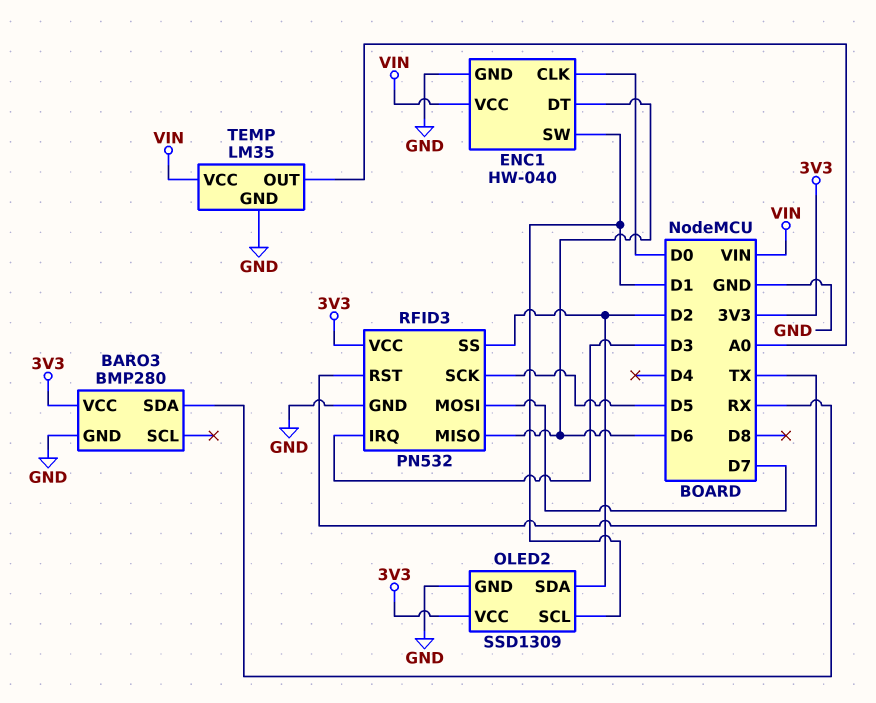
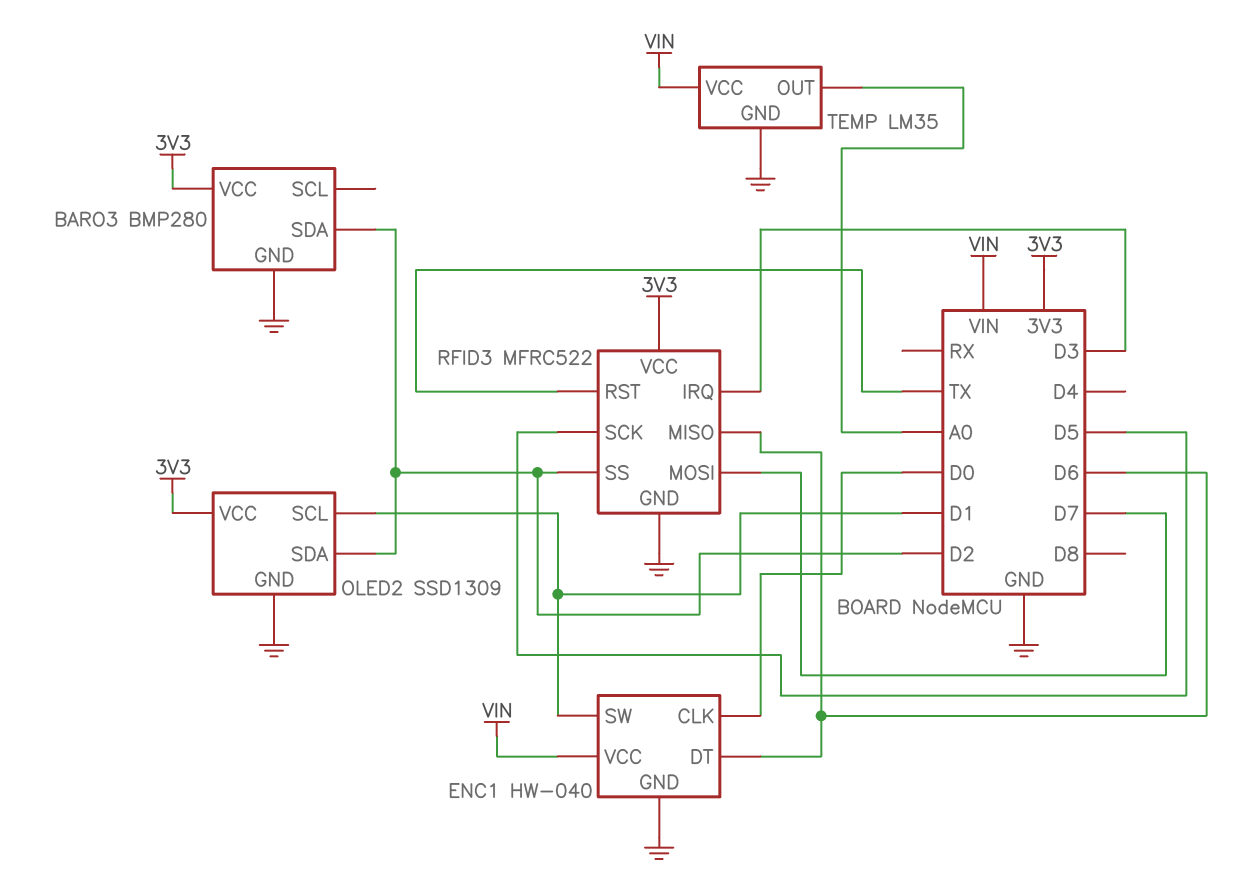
BARO3 pin SDA: RX -> D2
RFID3: PN532 -> MFRC522

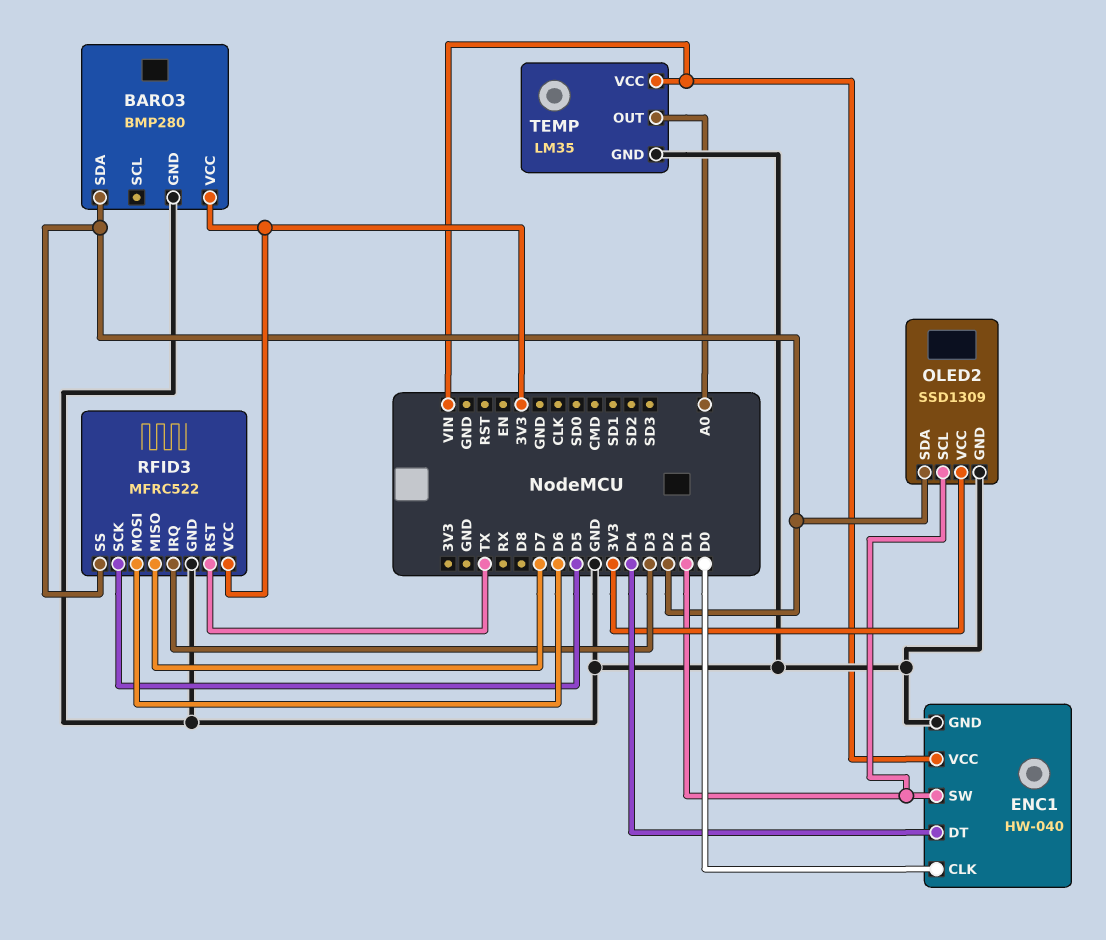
ENC1 pin DT: D6 -> D4
RFID3 pin MISO: D6 -> D7
RFID3 pin MOSI: D7 -> D6

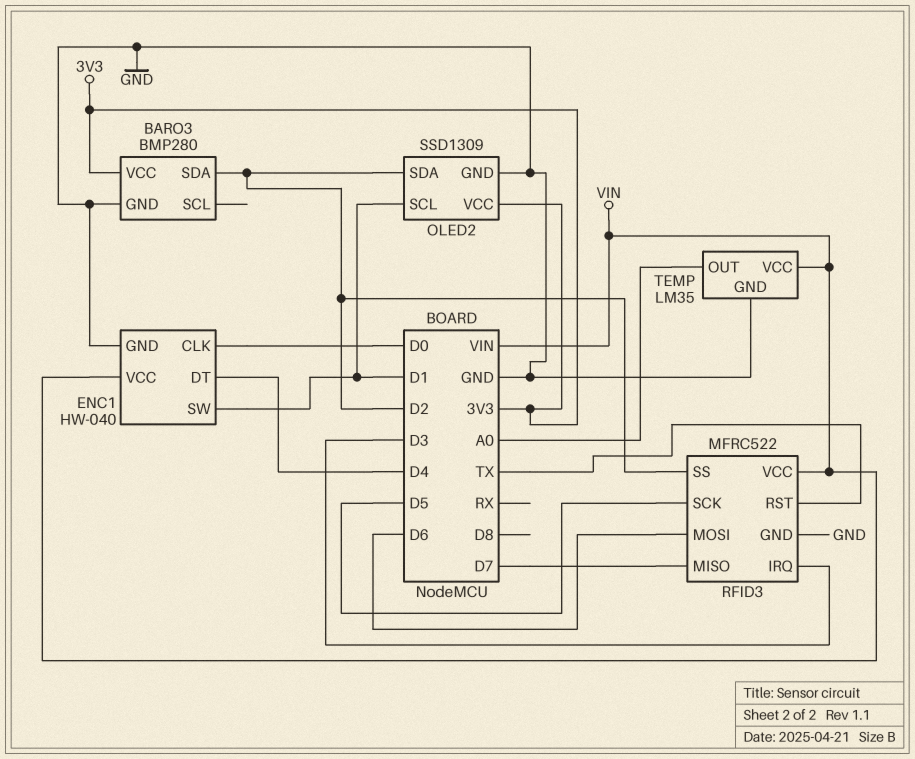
RFID3 pin VCC: 3V3 -> VIN

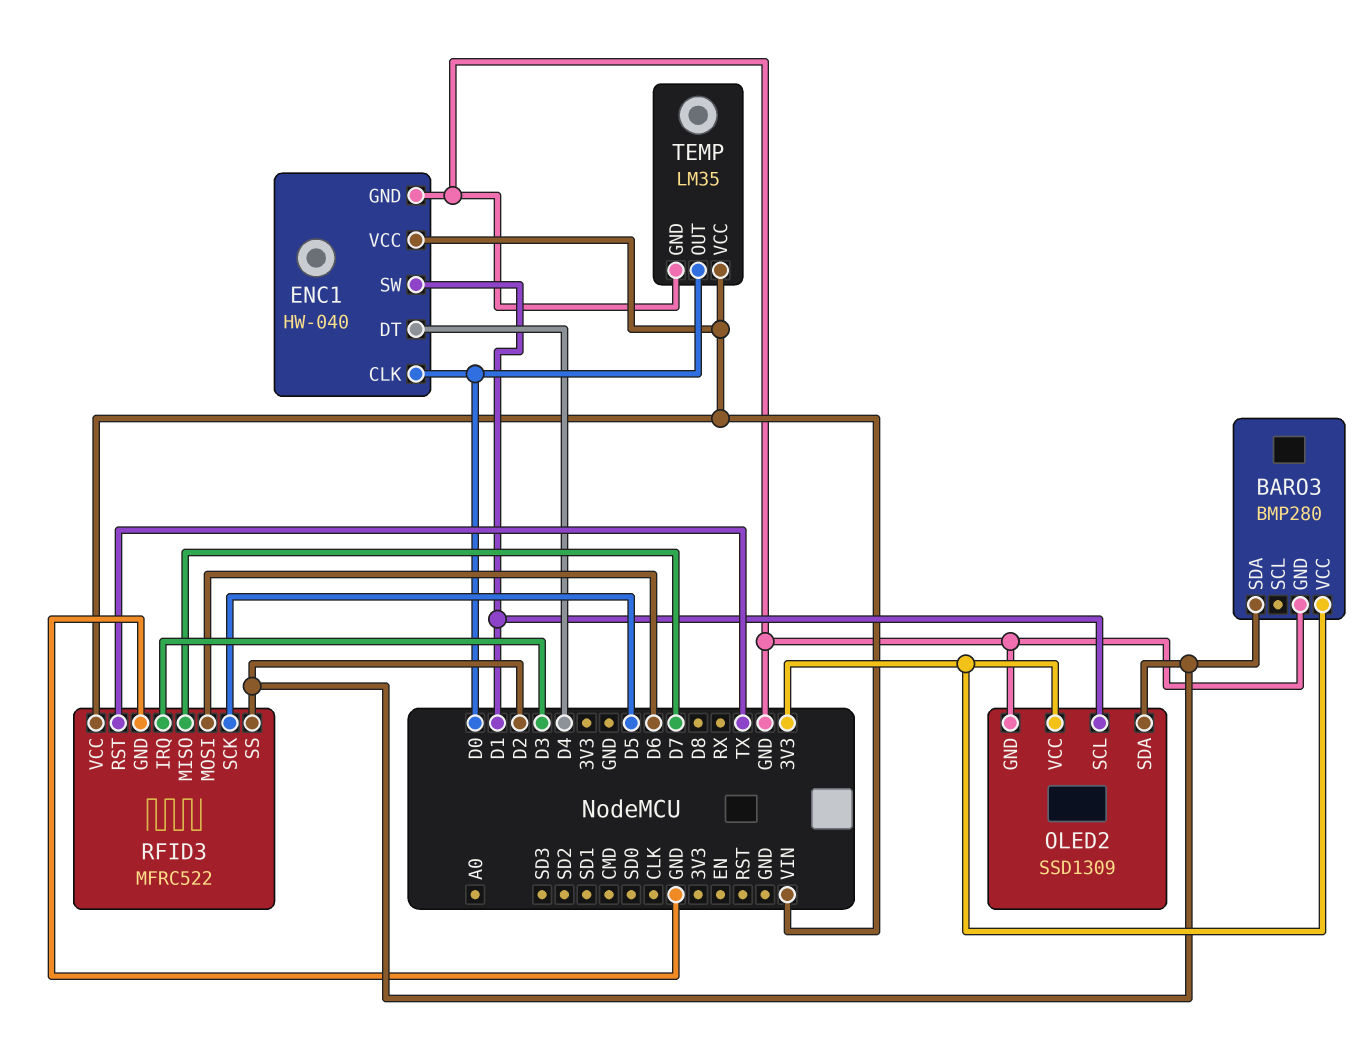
TEMP pin OUT: A0 -> D0

